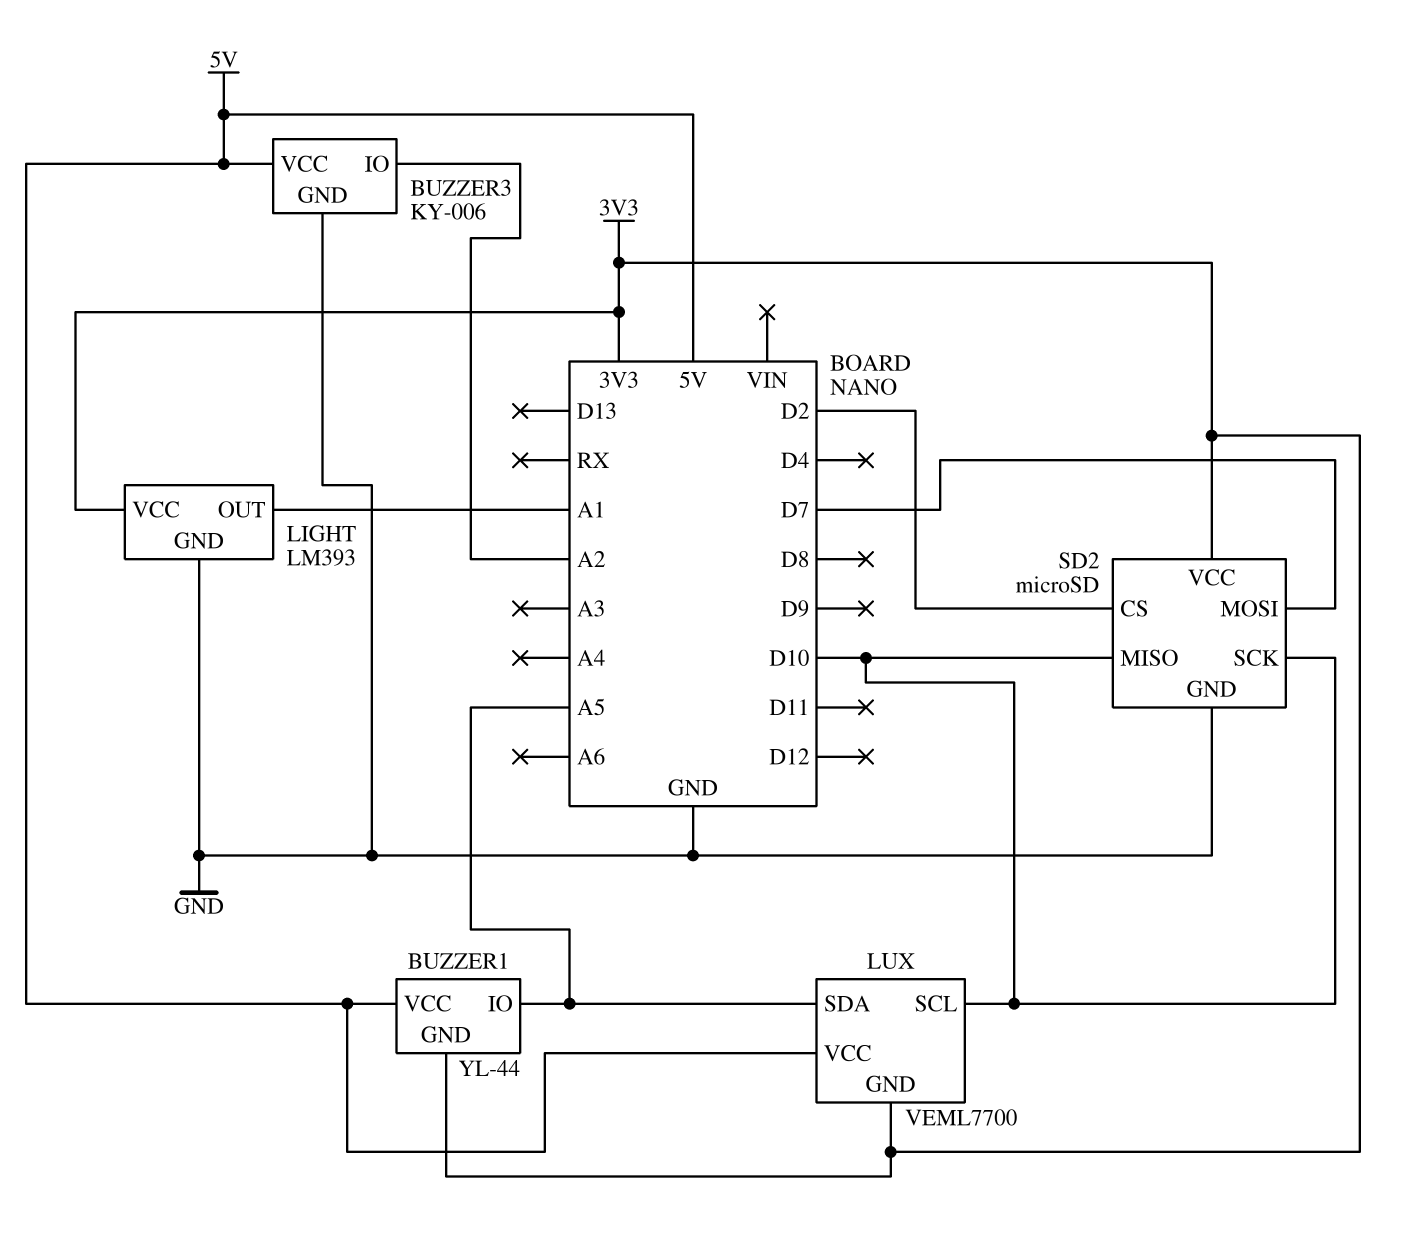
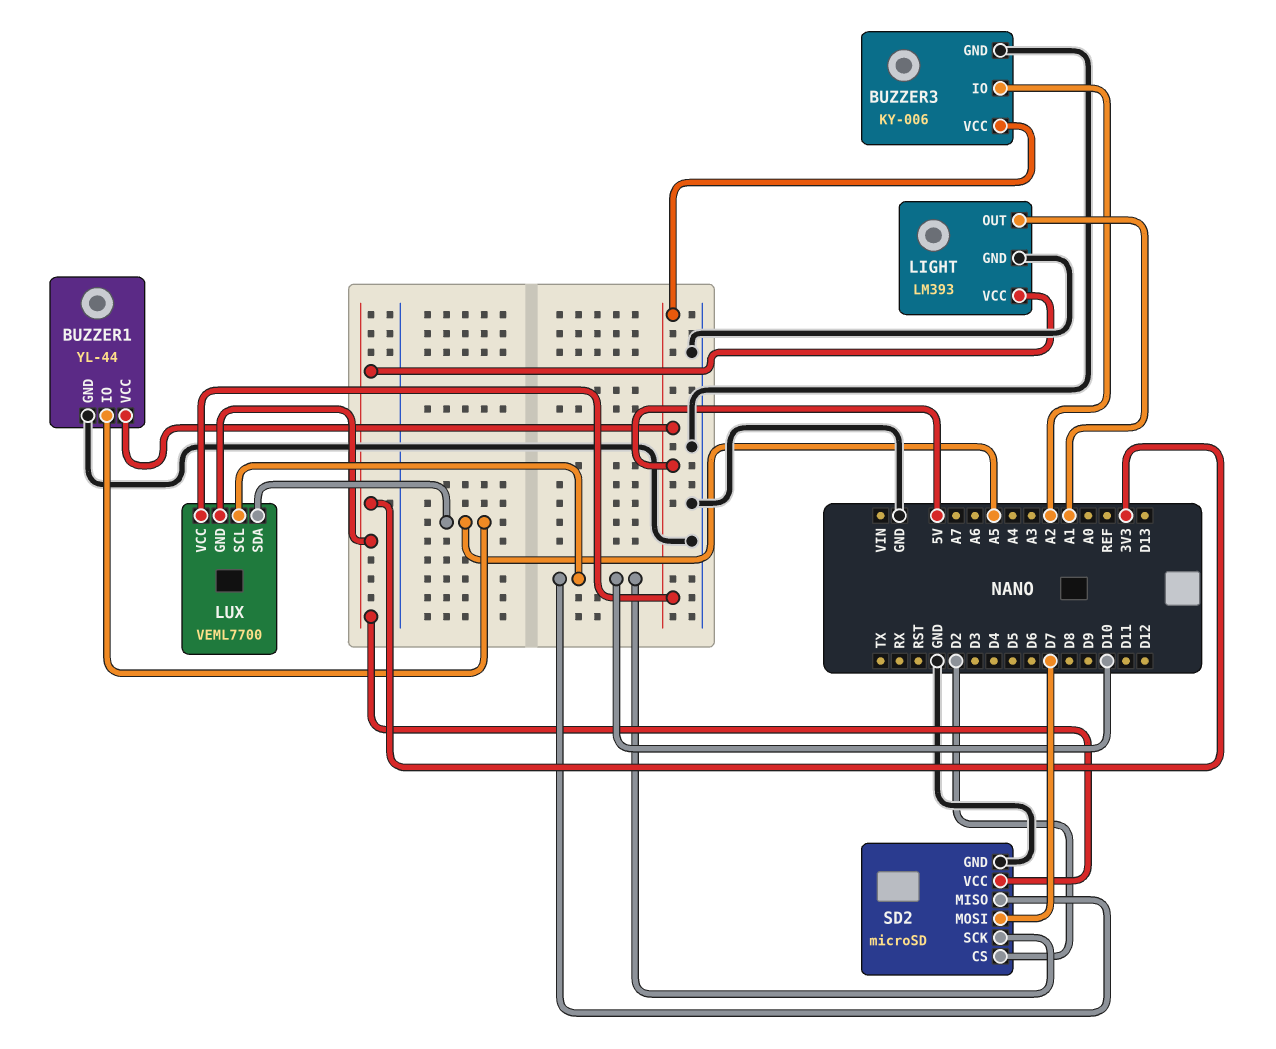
BUZZER1 pin GND: 3V3 -> GND

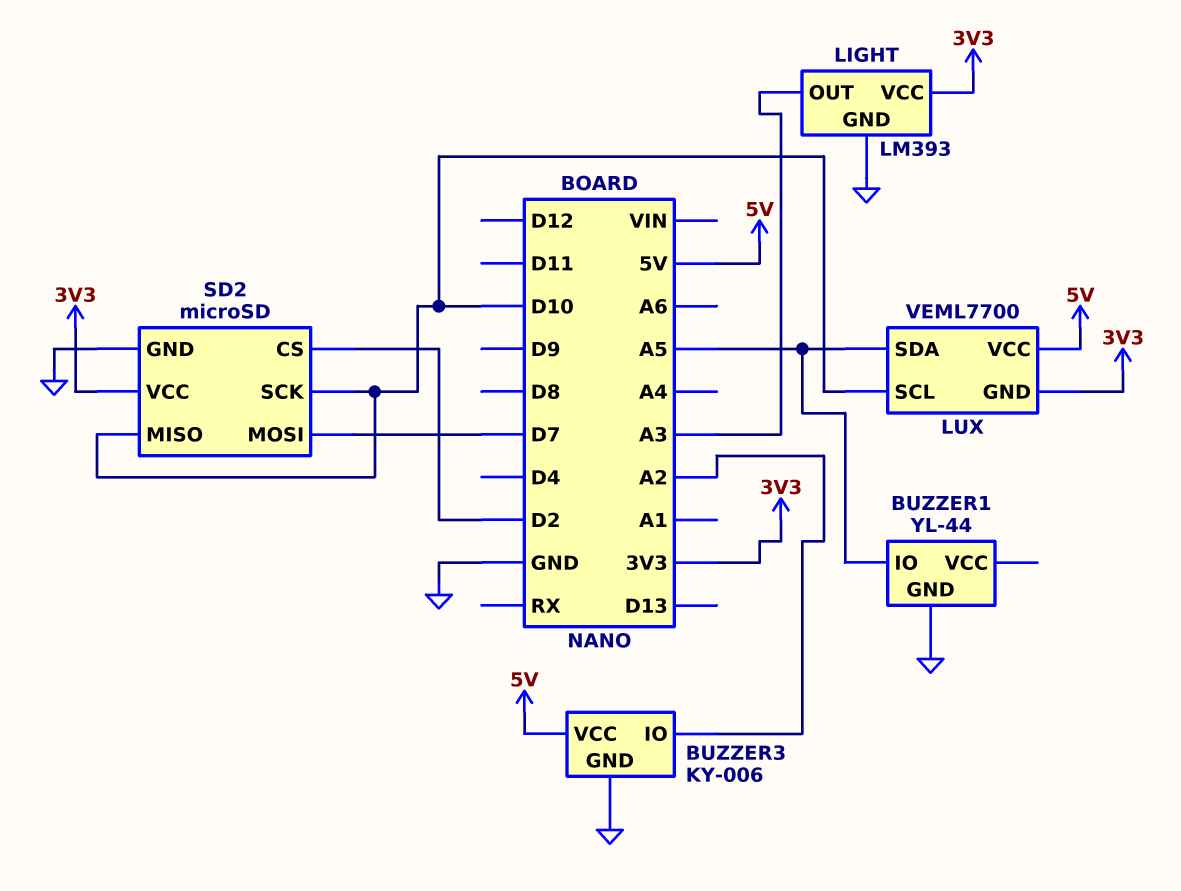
BUZZER1 pin VCC: 5V -> none
LIGHT pin OUT: A1 -> A3

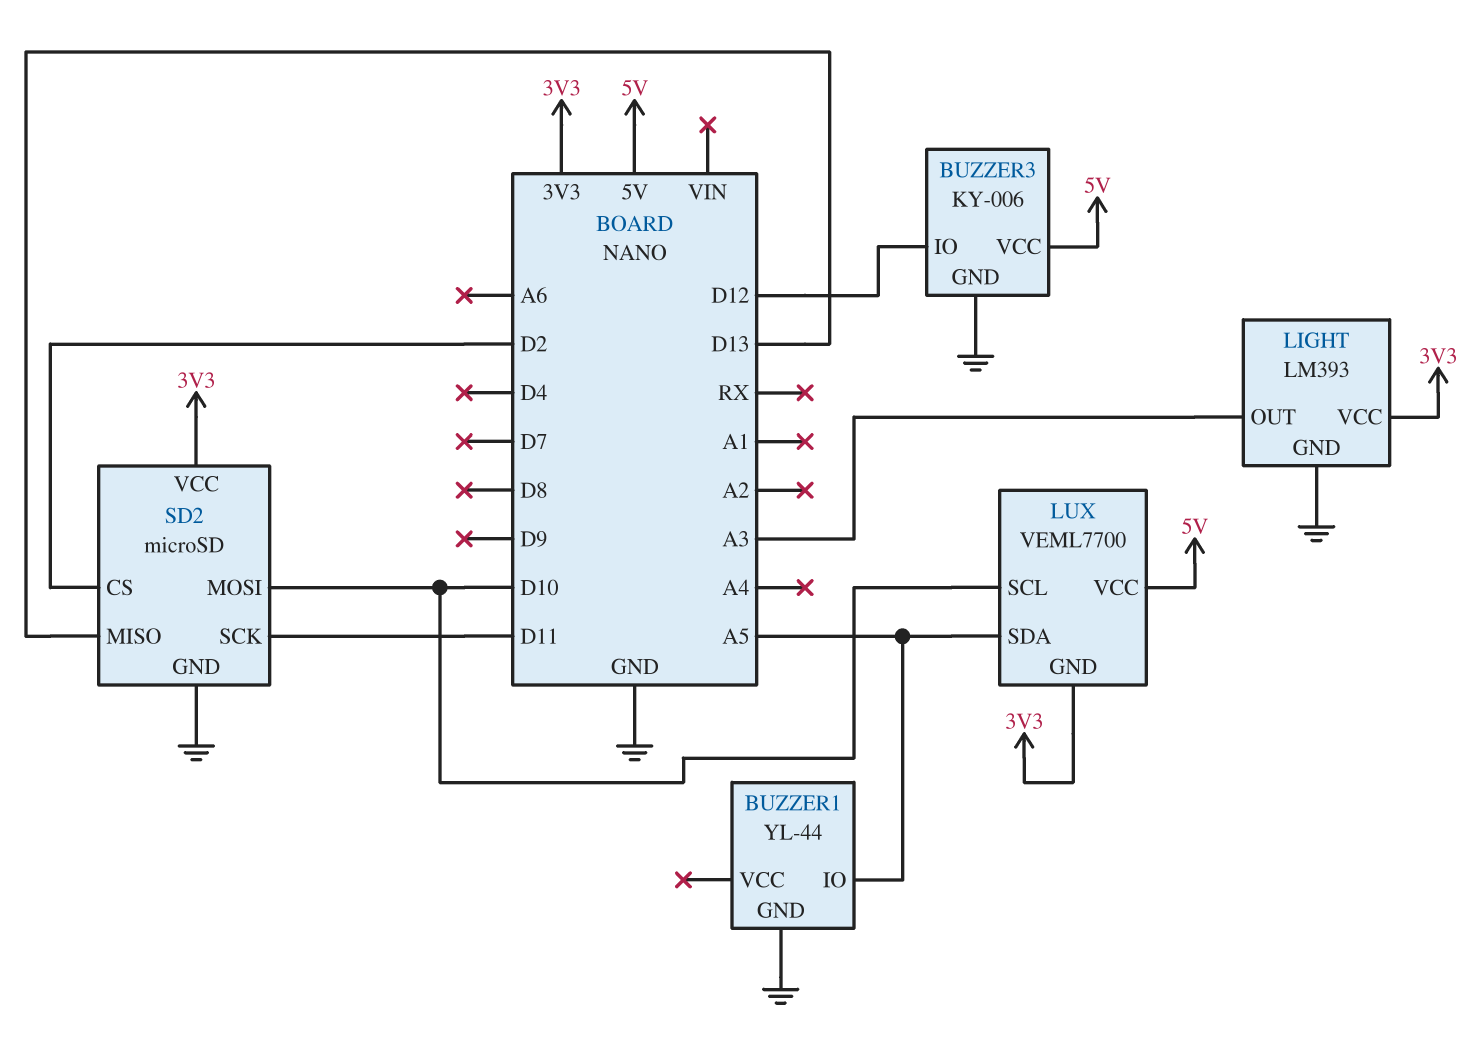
BUZZER3 pin IO: A2 -> D12
SD2 pin MISO: D10 -> D13
SD2 pin MOSI: D7 -> D10
SD2 pin SCK: D10 -> D11

